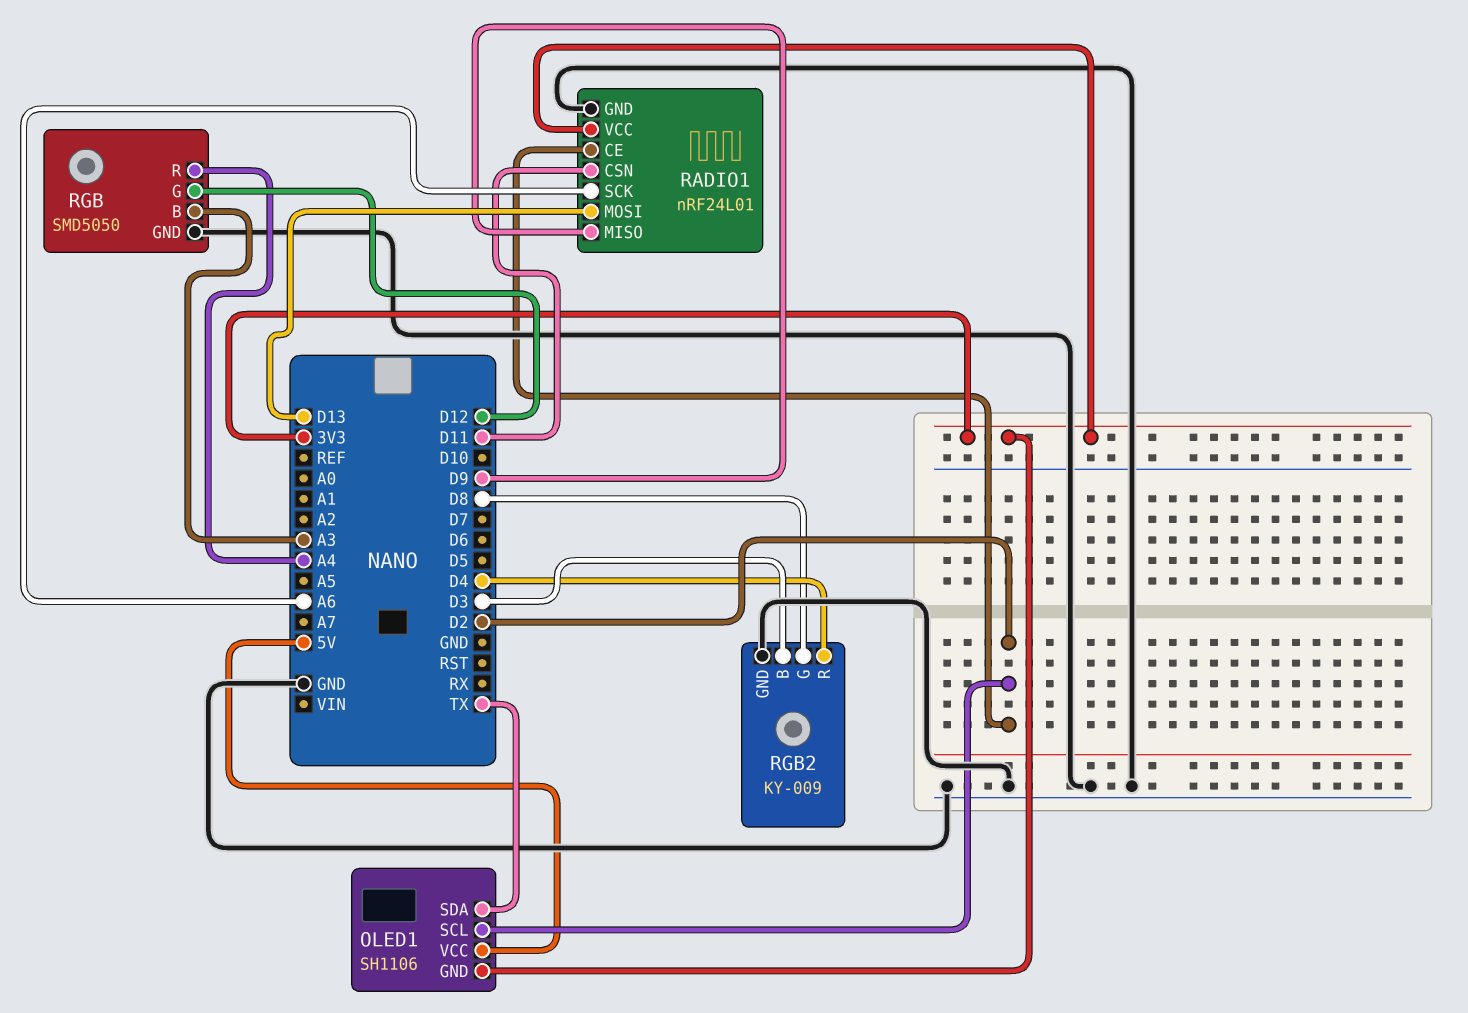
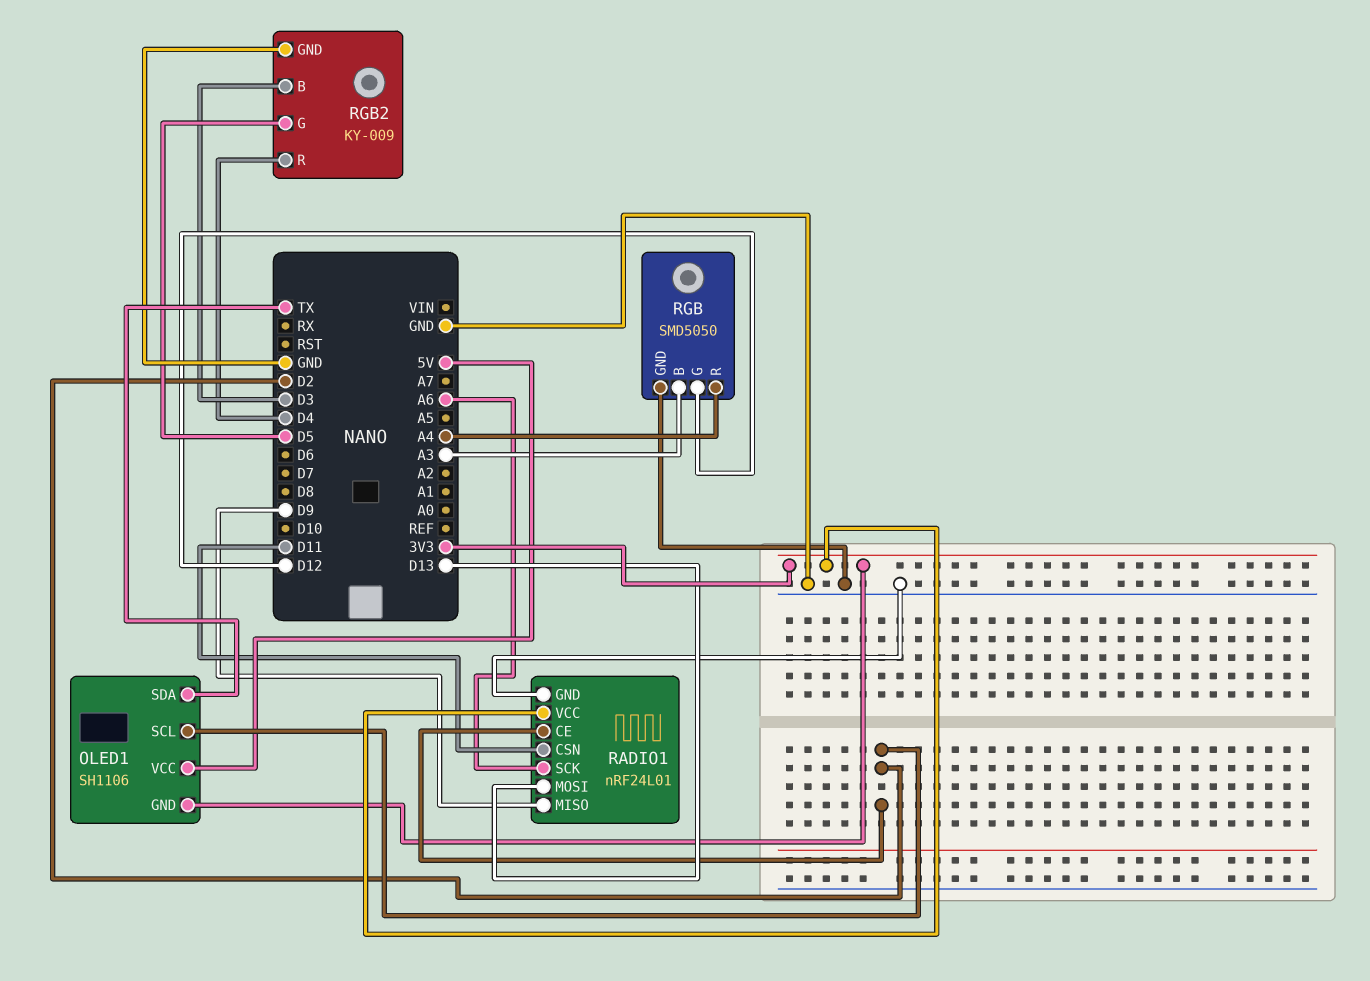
RGB2 pin G: D8 -> D5

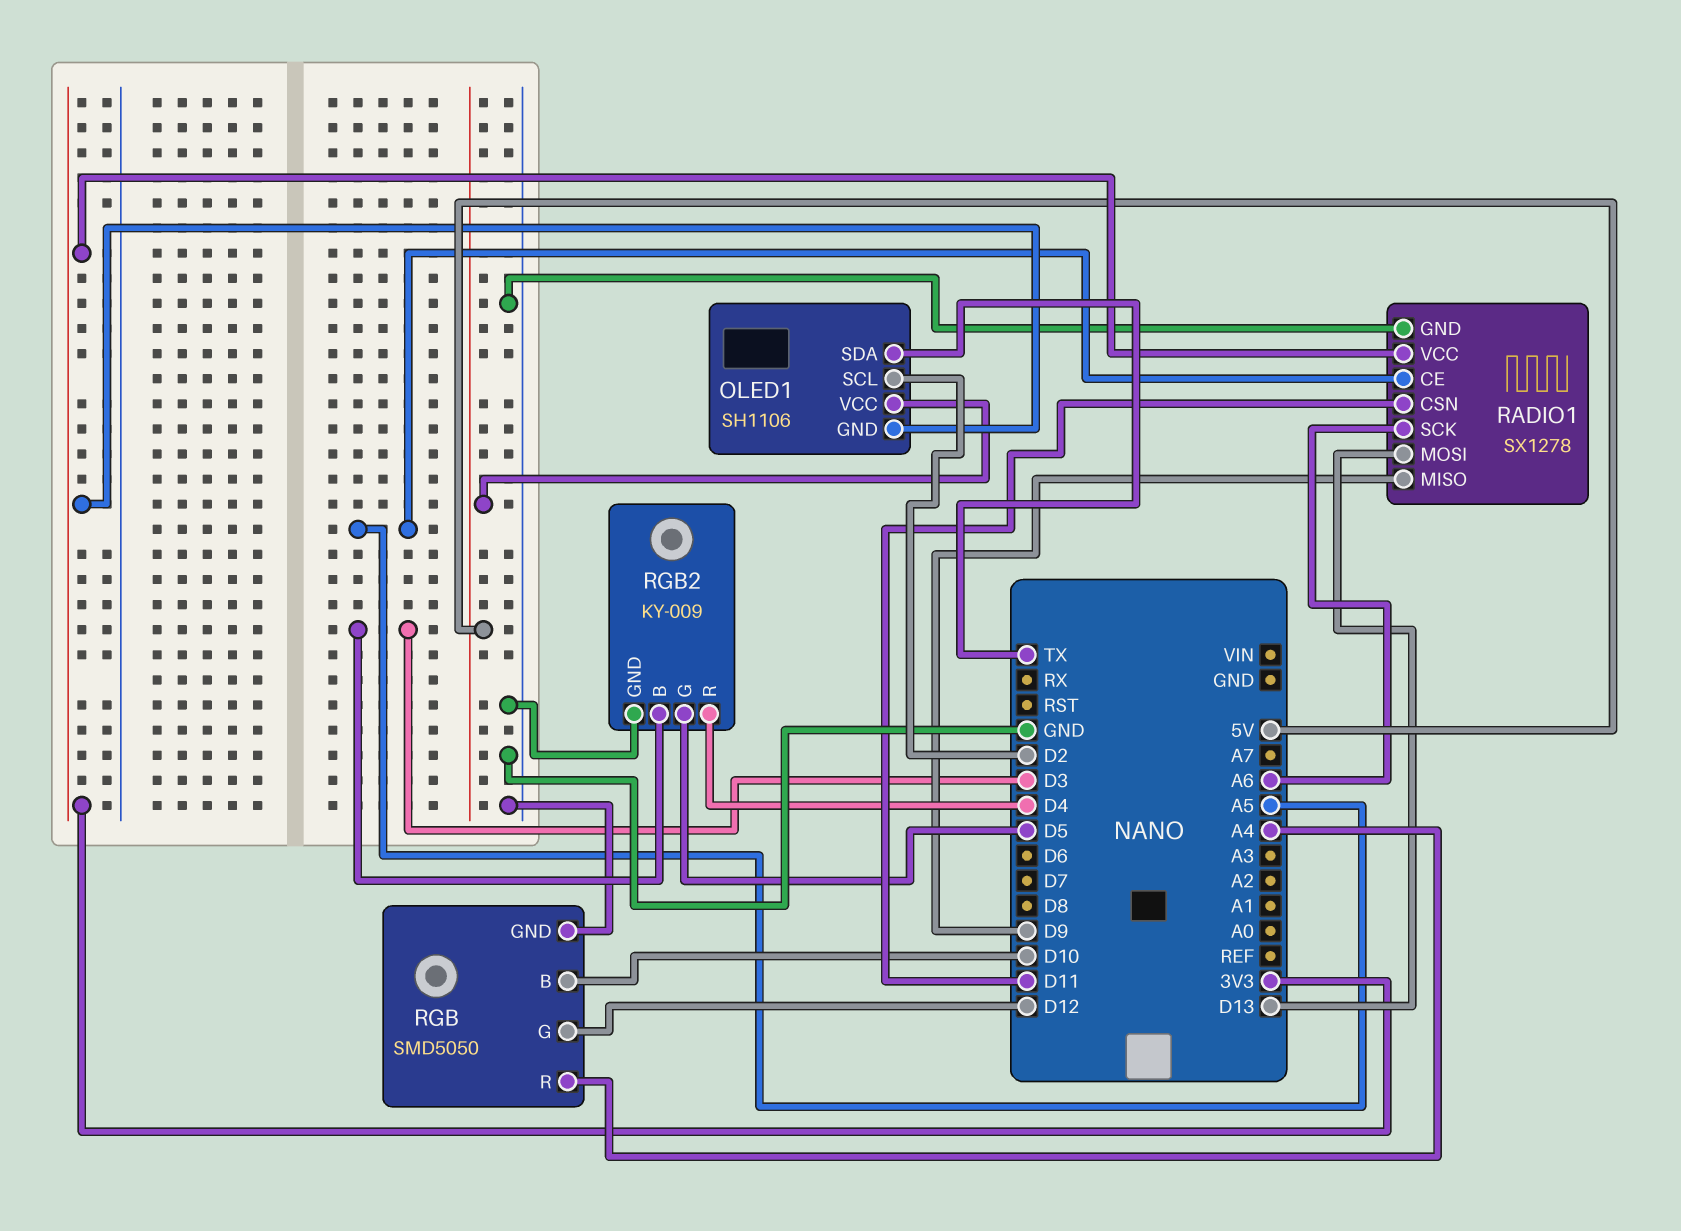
RADIO1: nRF24L01 -> SX1278
RADIO1 pin CE: D2 -> A5
RGB pin B: A3 -> D10

